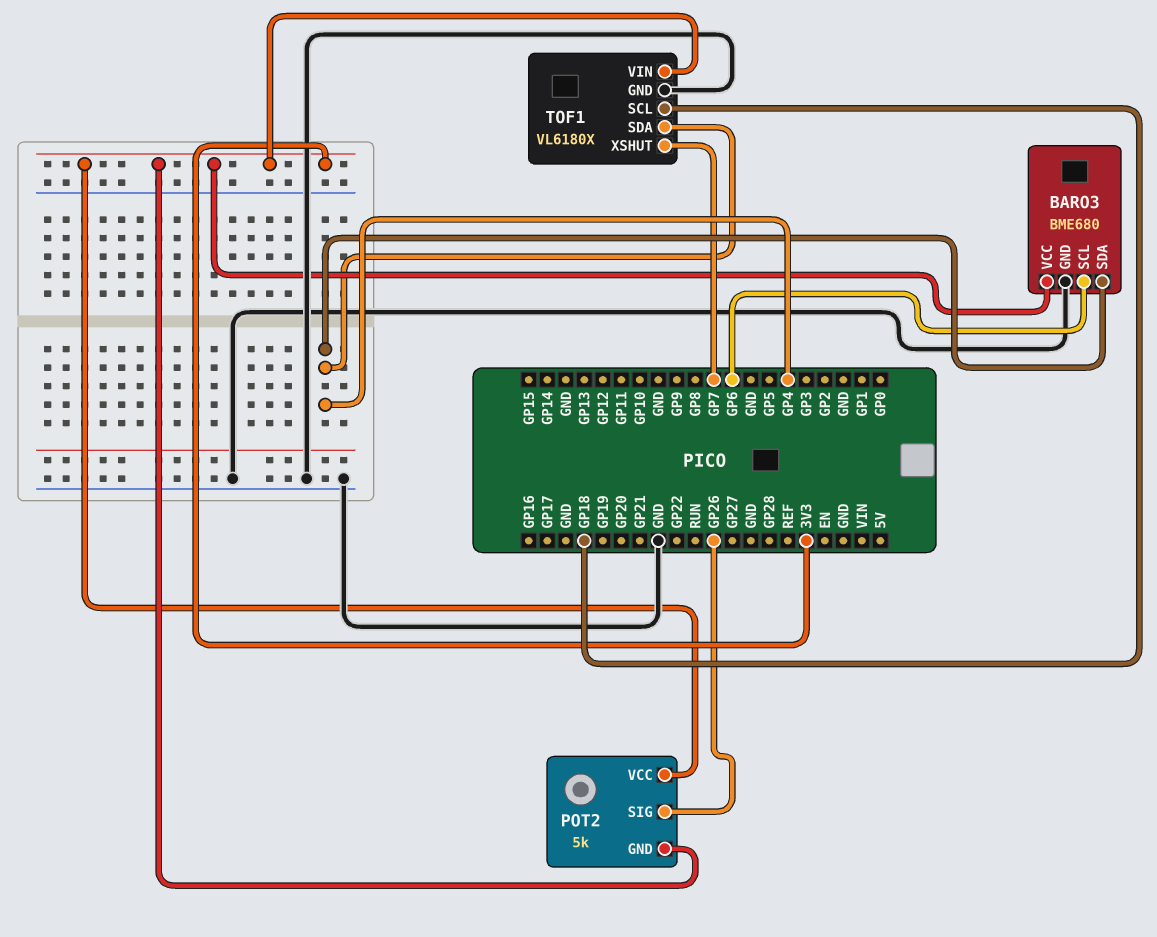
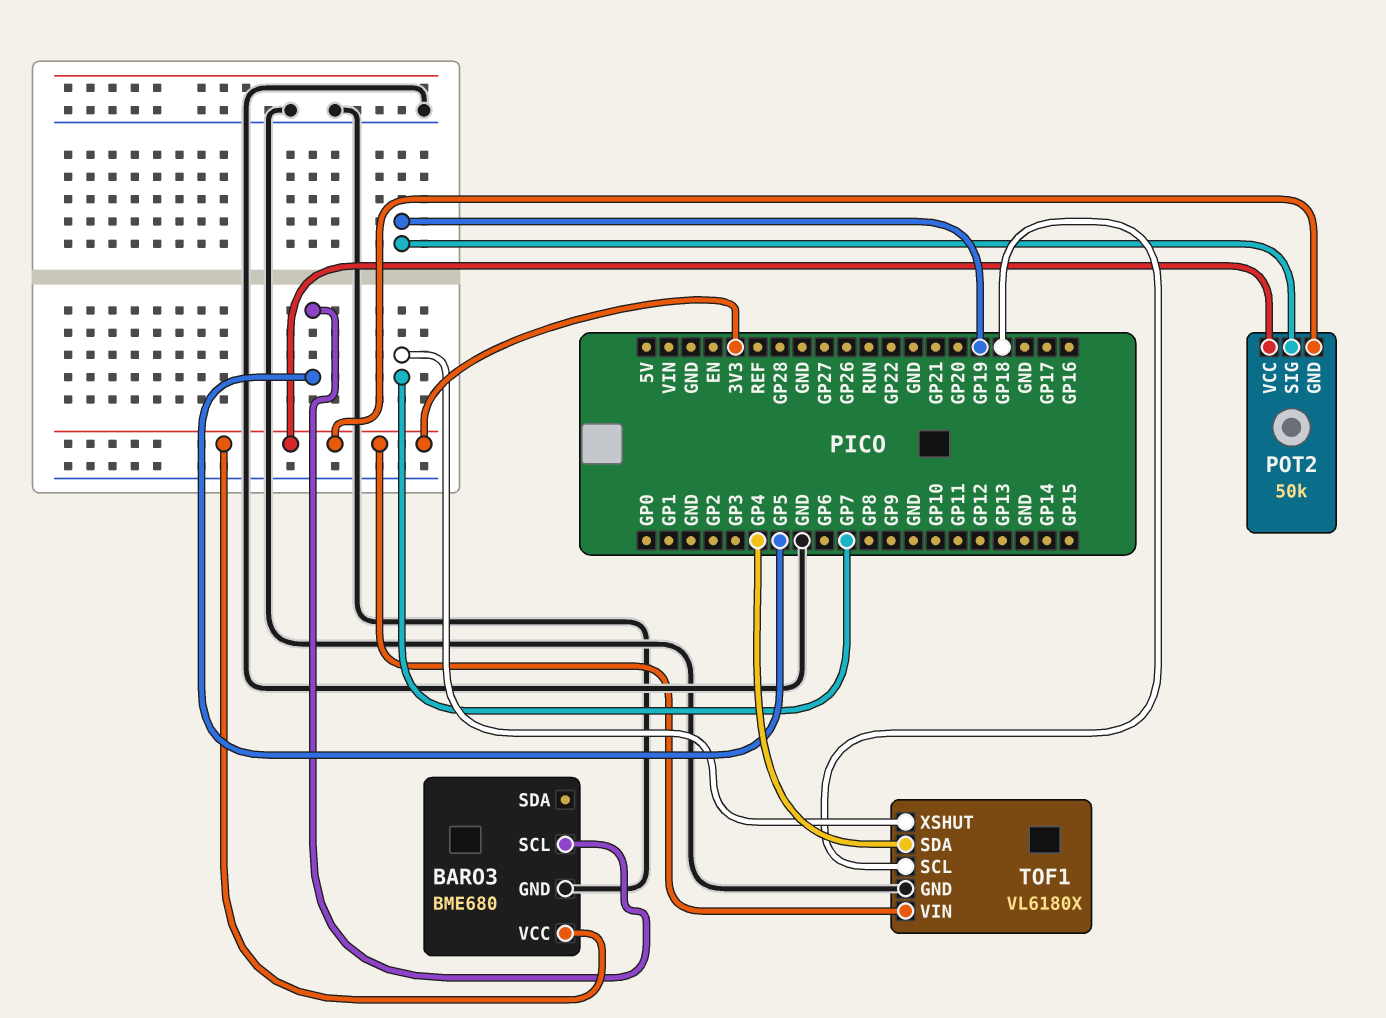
BARO3 pin SCL: GP6 -> GP5
BARO3 pin SDA: GP4 -> none
POT2: 5k -> 50k
POT2 pin SIG: GP26 -> GP19

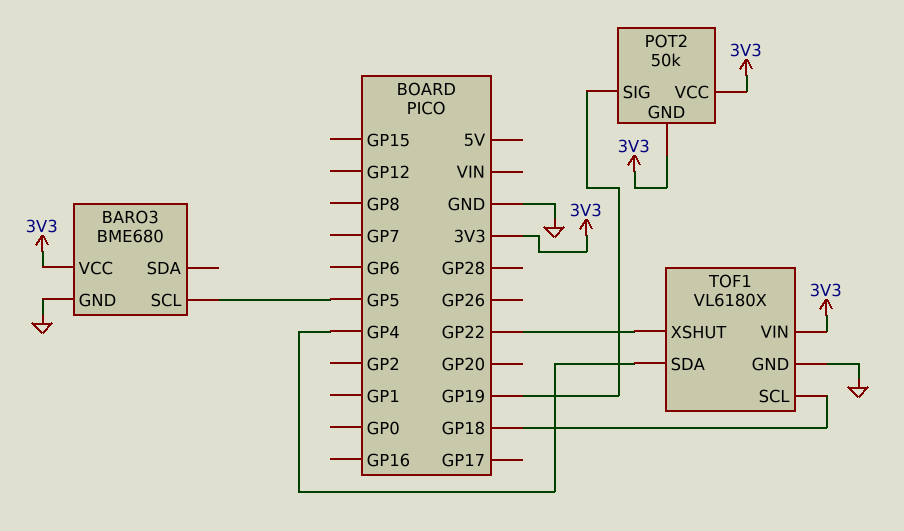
TOF1 pin XSHUT: GP7 -> GP22

